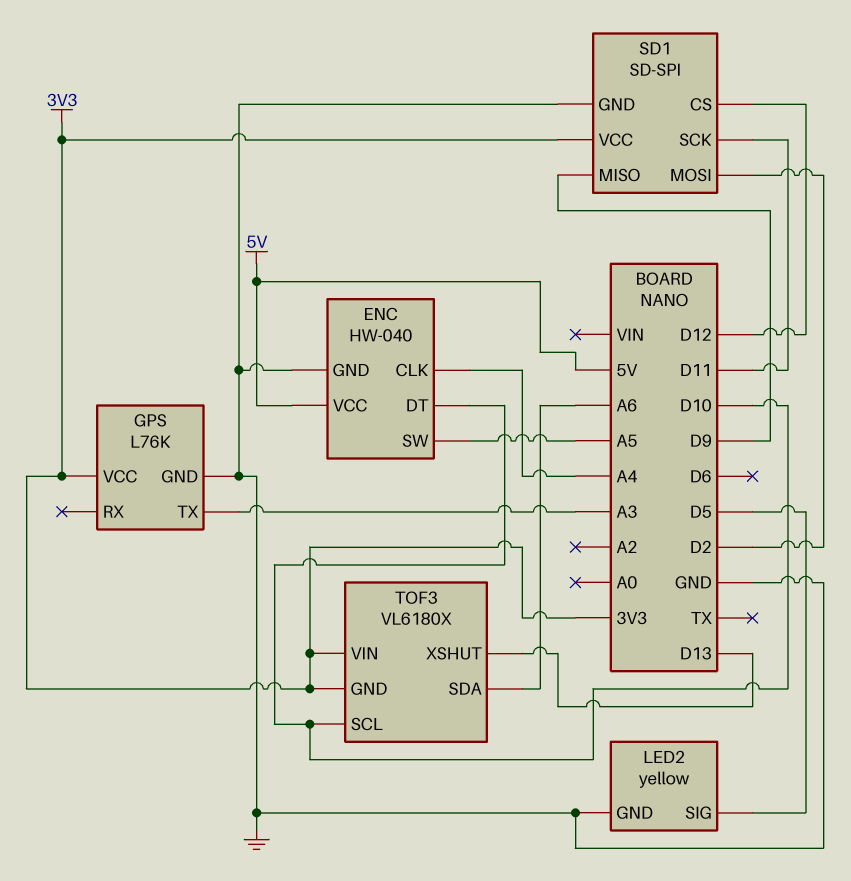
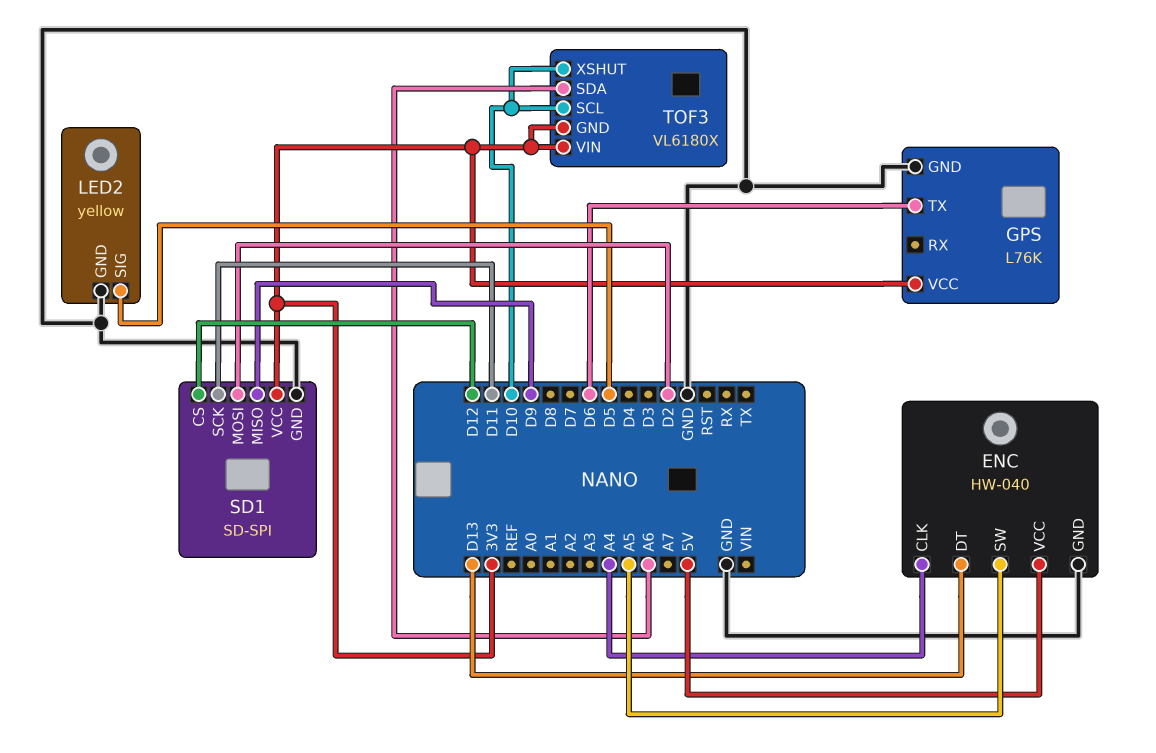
ENC pin DT: D10 -> D13
GPS pin TX: A3 -> D6
TOF3 pin XSHUT: D13 -> D10

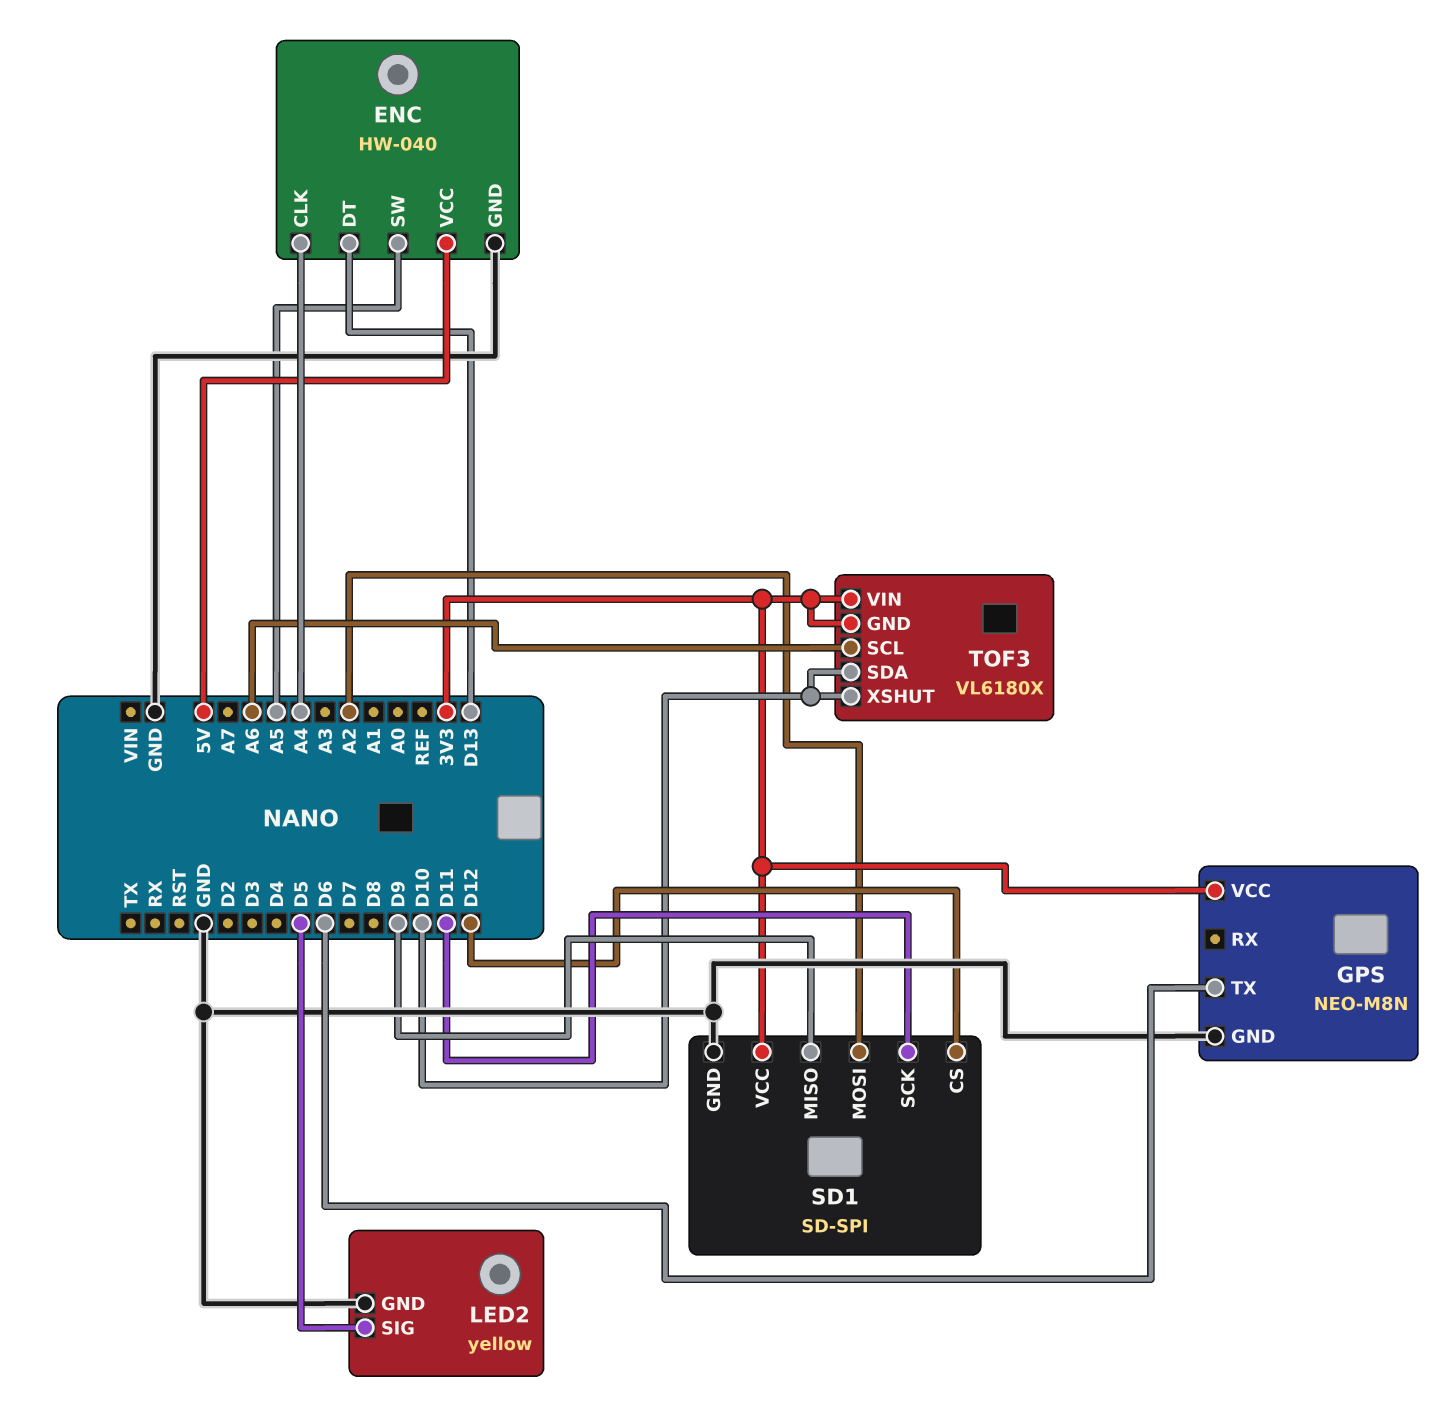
GPS: L76K -> NEO-M8N
SD1 pin MOSI: D2 -> A2
TOF3 pin SCL: D10 -> A6
TOF3 pin SDA: A6 -> D10

